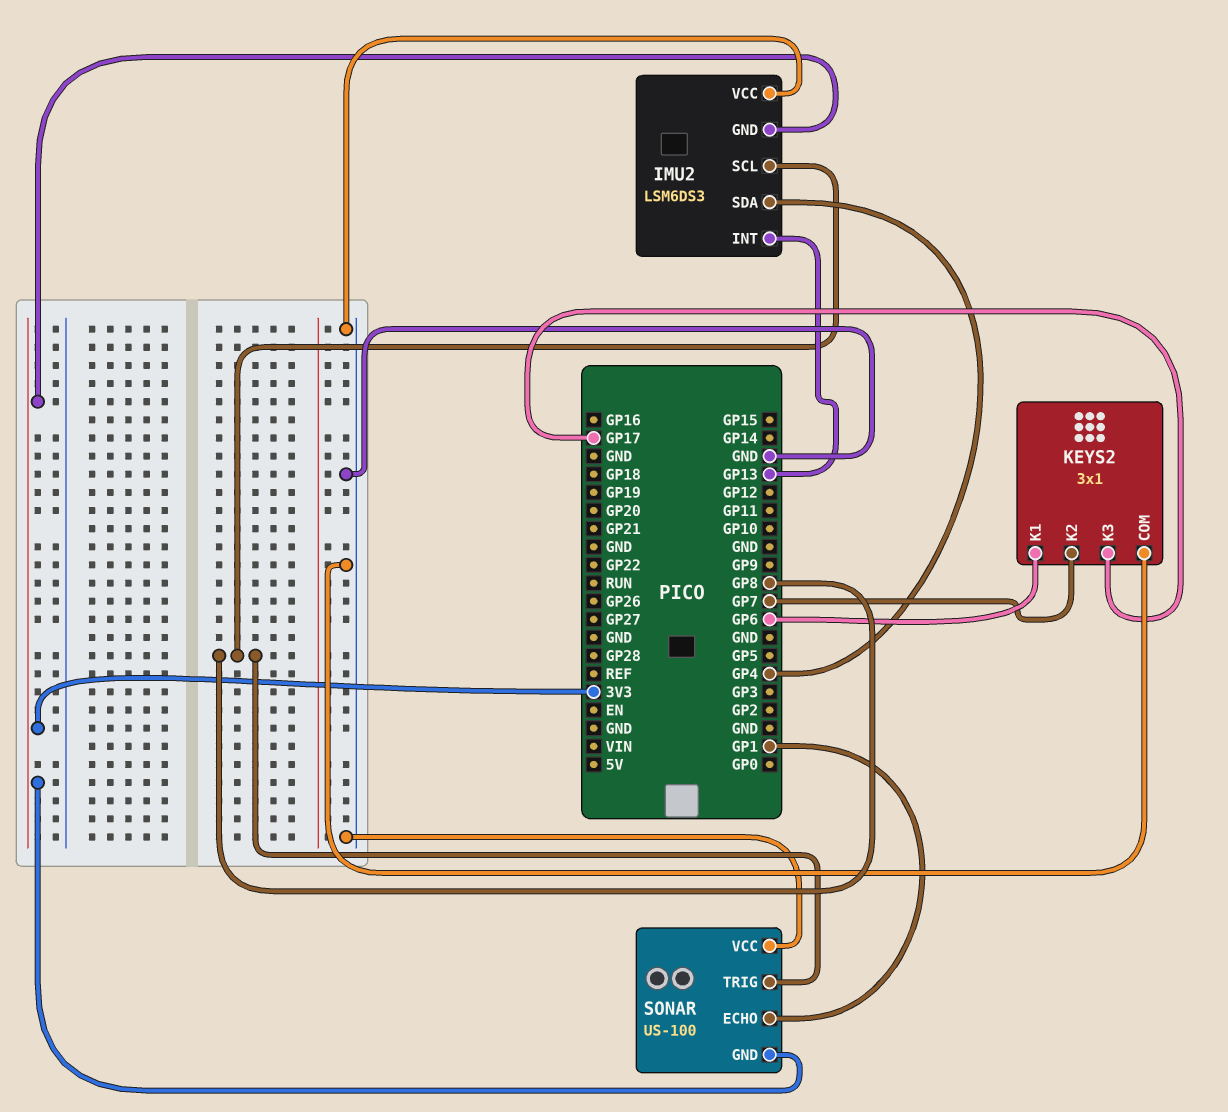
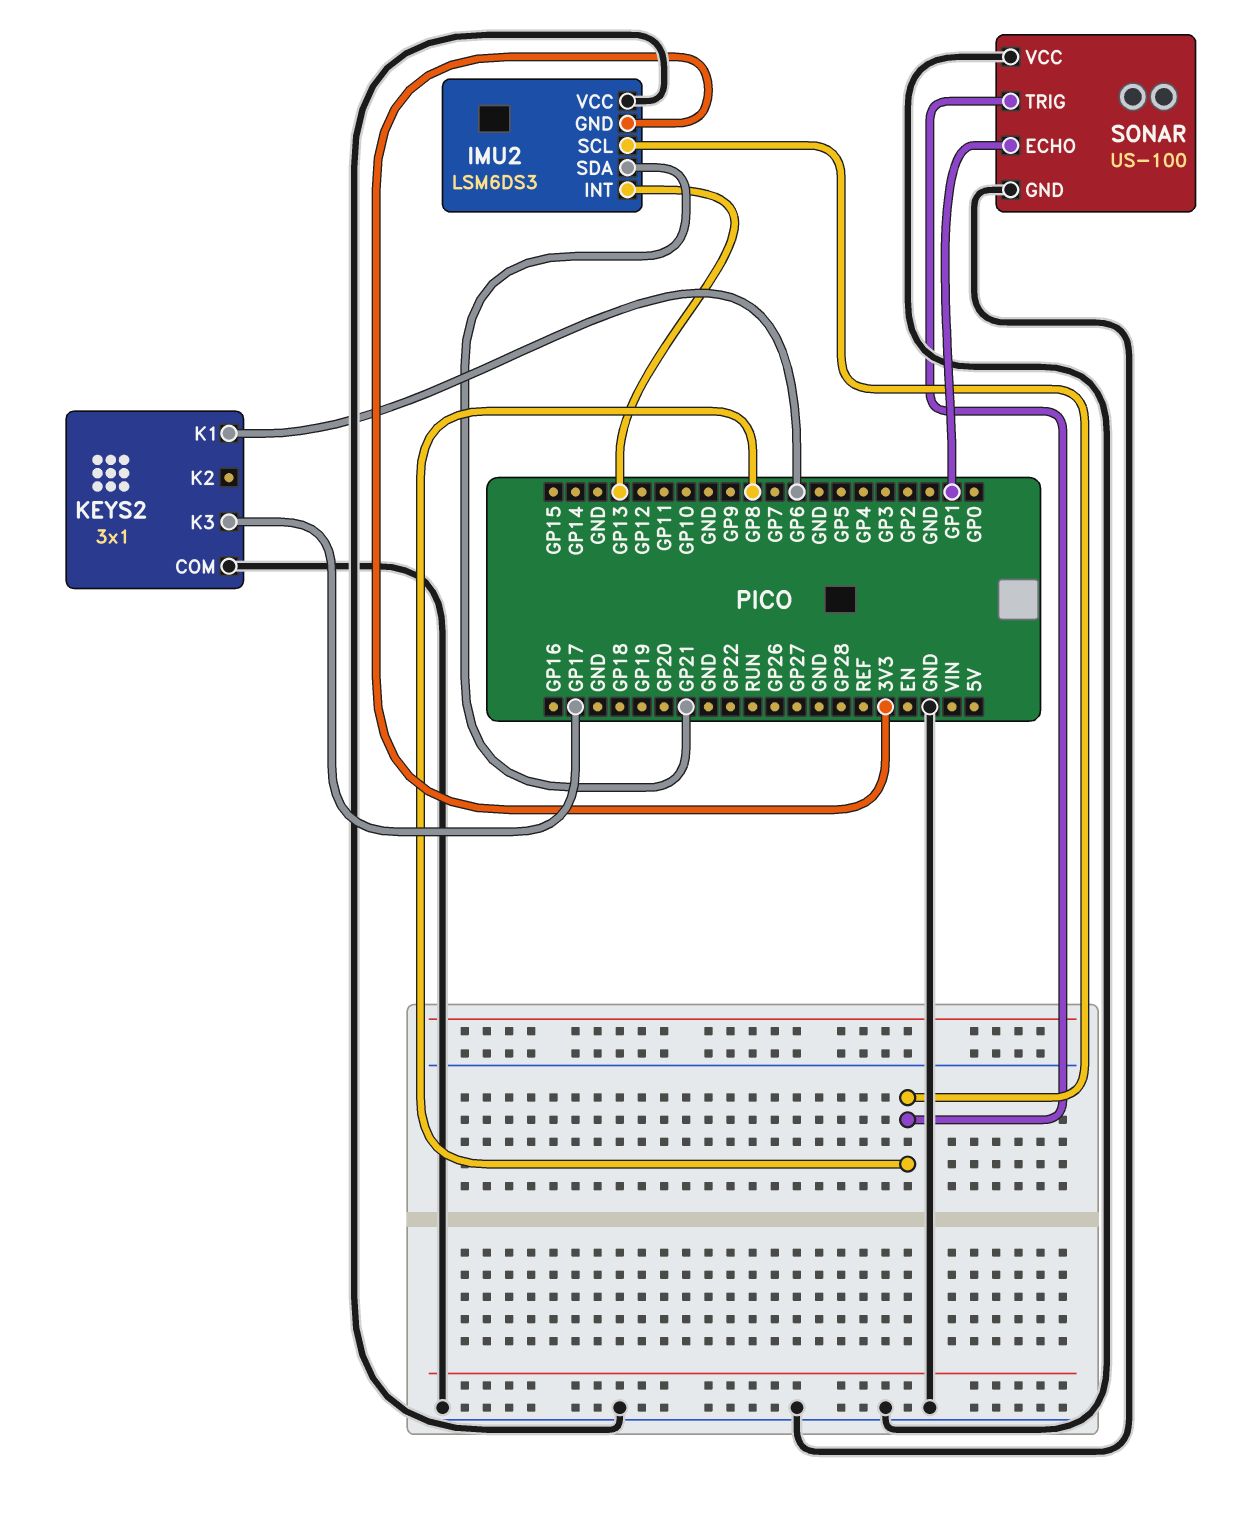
IMU2 pin SDA: GP4 -> GP21
KEYS2 pin K2: GP7 -> none
SONAR pin GND: 3V3 -> GND

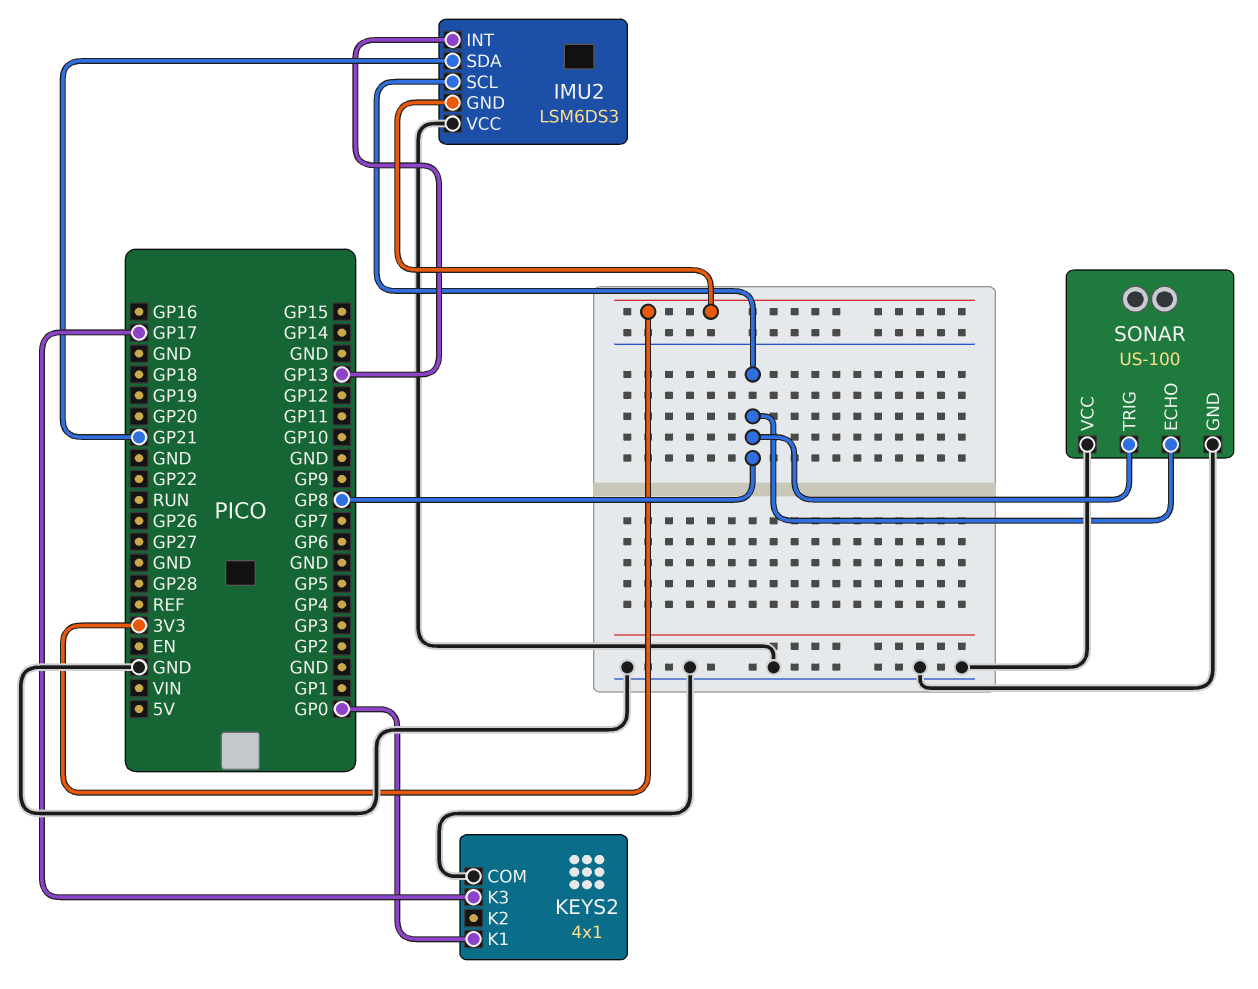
KEYS2: 3x1 -> 4x1
KEYS2 pin K1: GP6 -> GP0
SONAR pin ECHO: GP1 -> GP8

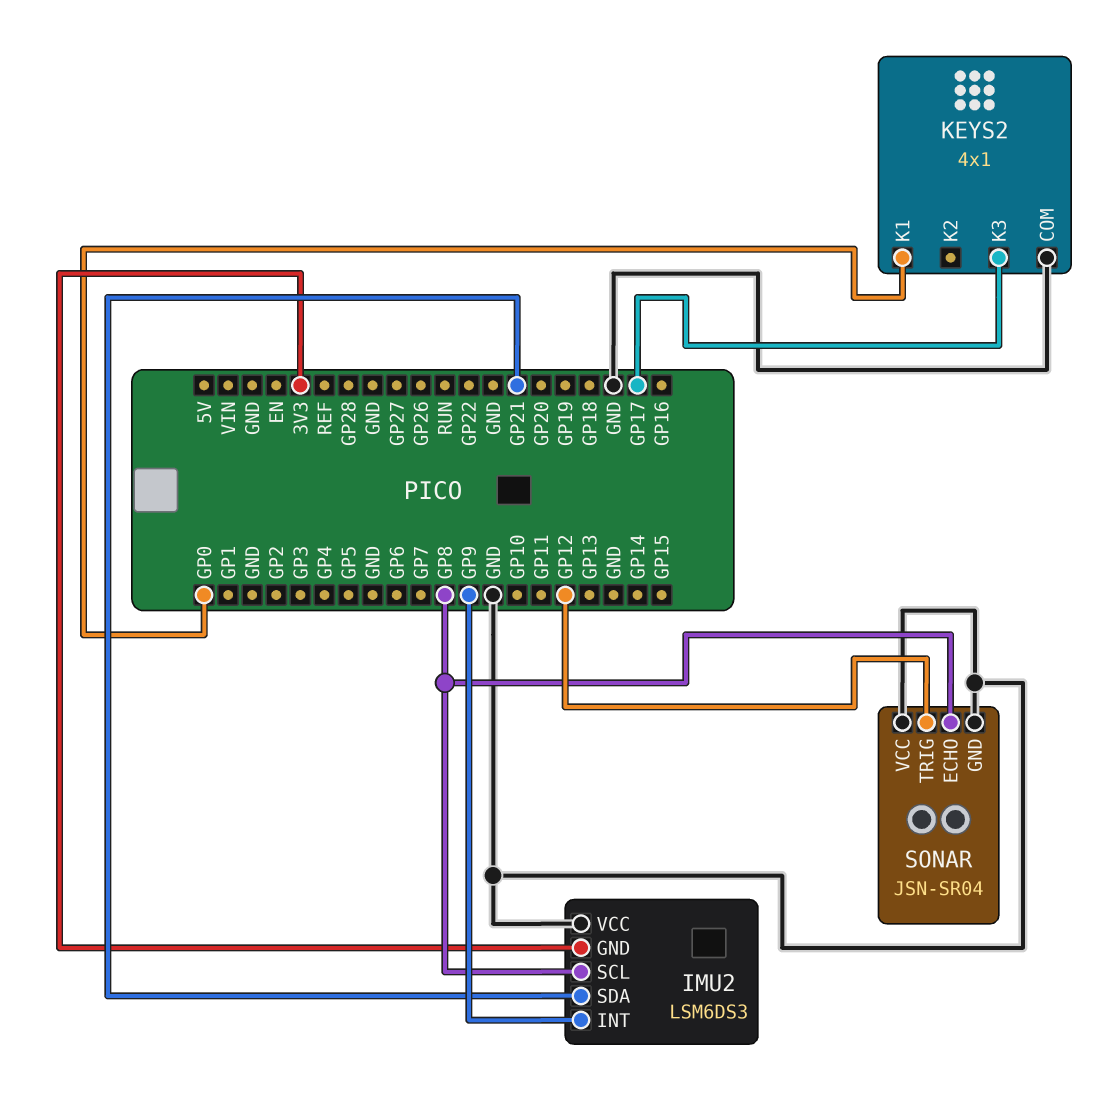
IMU2 pin INT: GP13 -> GP9
SONAR: US-100 -> JSN-SR04
SONAR pin TRIG: GP8 -> GP12

